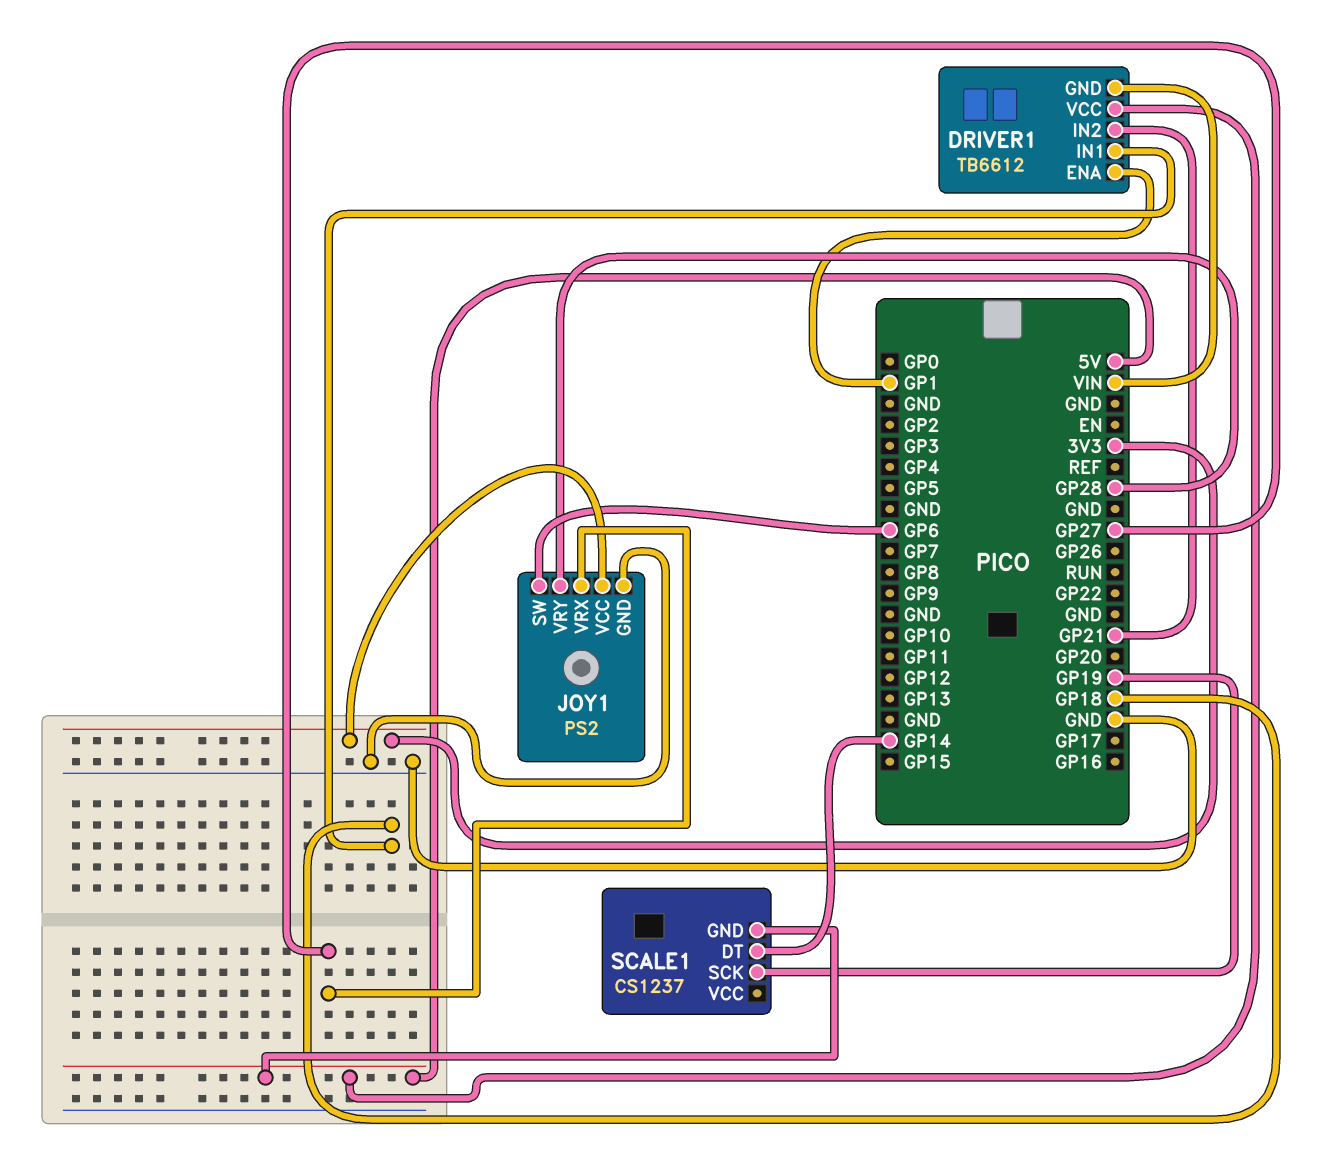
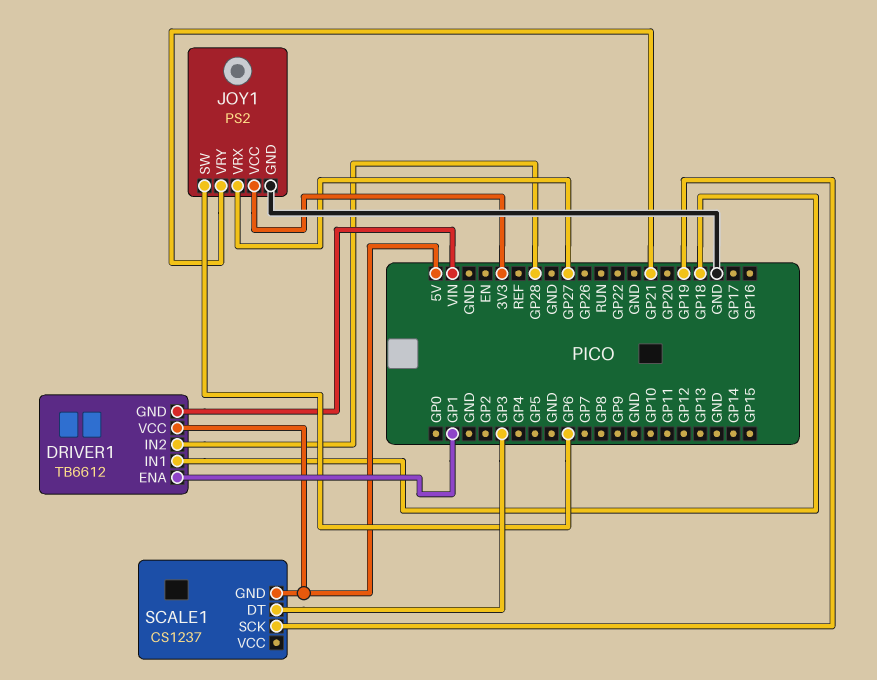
DRIVER1 pin IN2: GP21 -> GP28
JOY1 pin VRY: GP28 -> GP21
SCALE1 pin DT: GP14 -> GP3

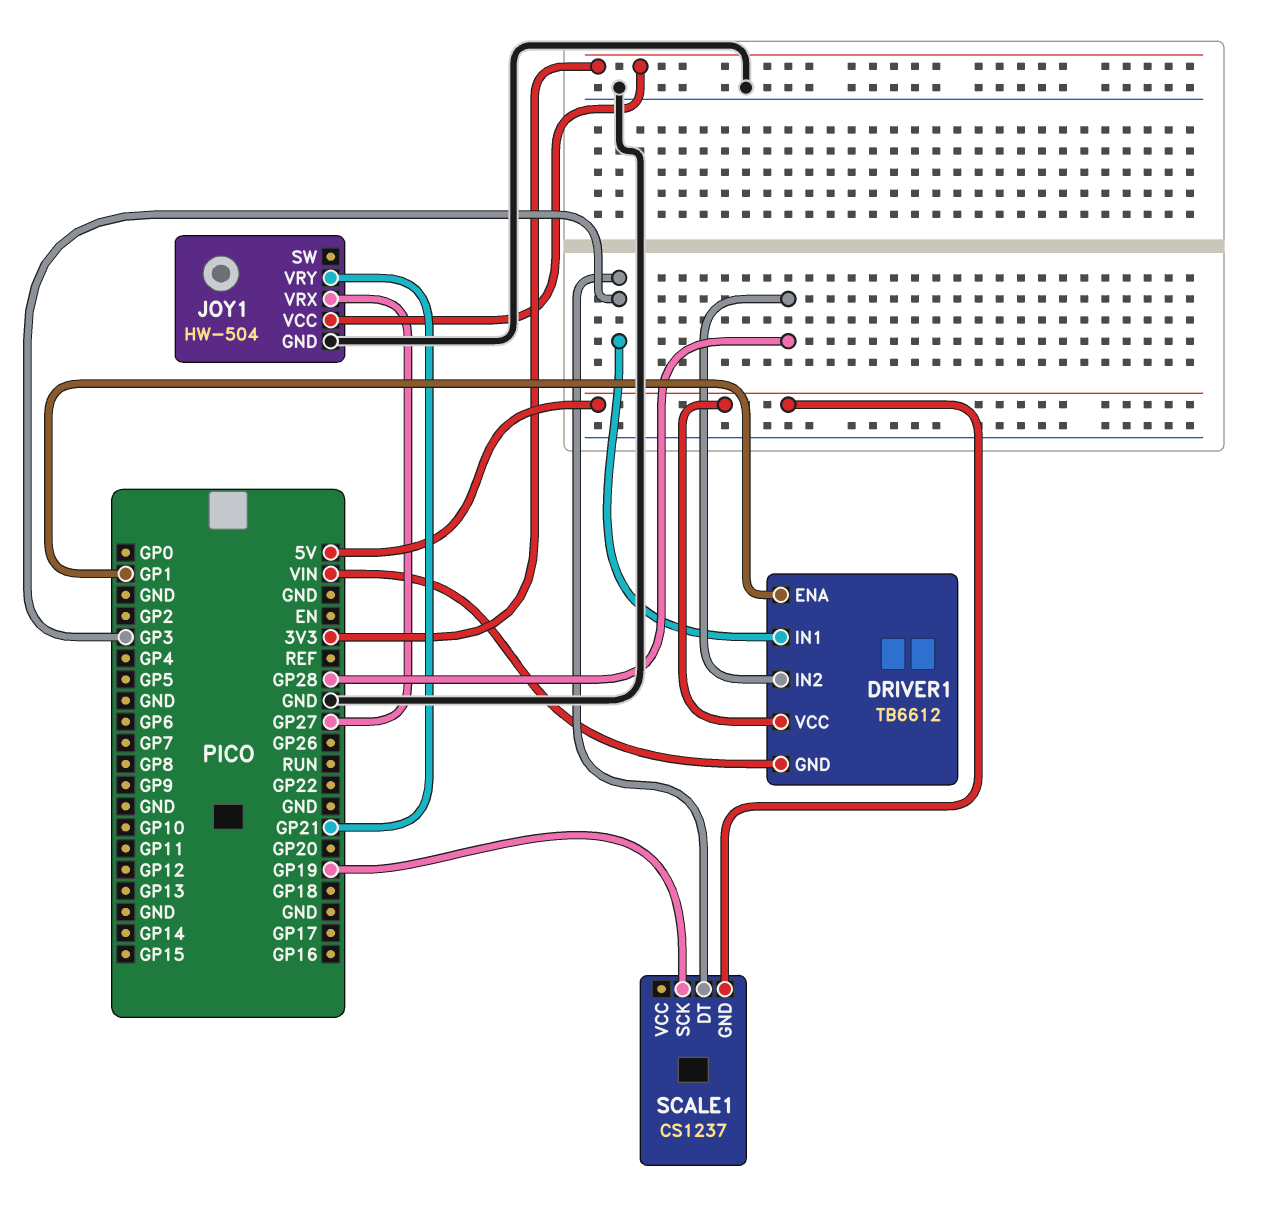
DRIVER1 pin IN1: GP18 -> GP3
JOY1: PS2 -> HW-504
JOY1 pin SW: GP6 -> none

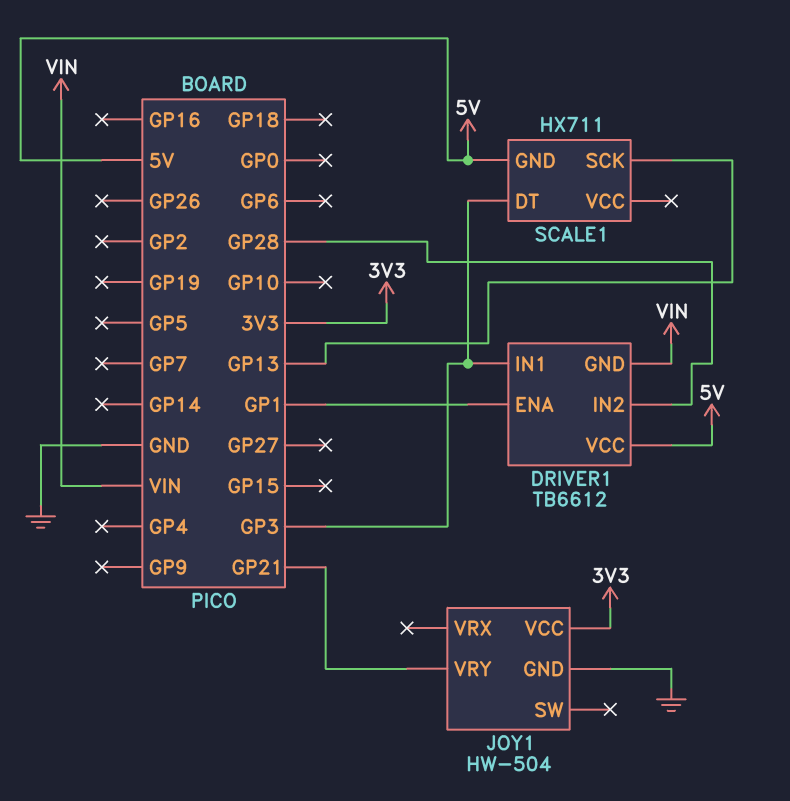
JOY1 pin VRX: GP27 -> none
SCALE1: CS1237 -> HX711
SCALE1 pin SCK: GP19 -> GP13

